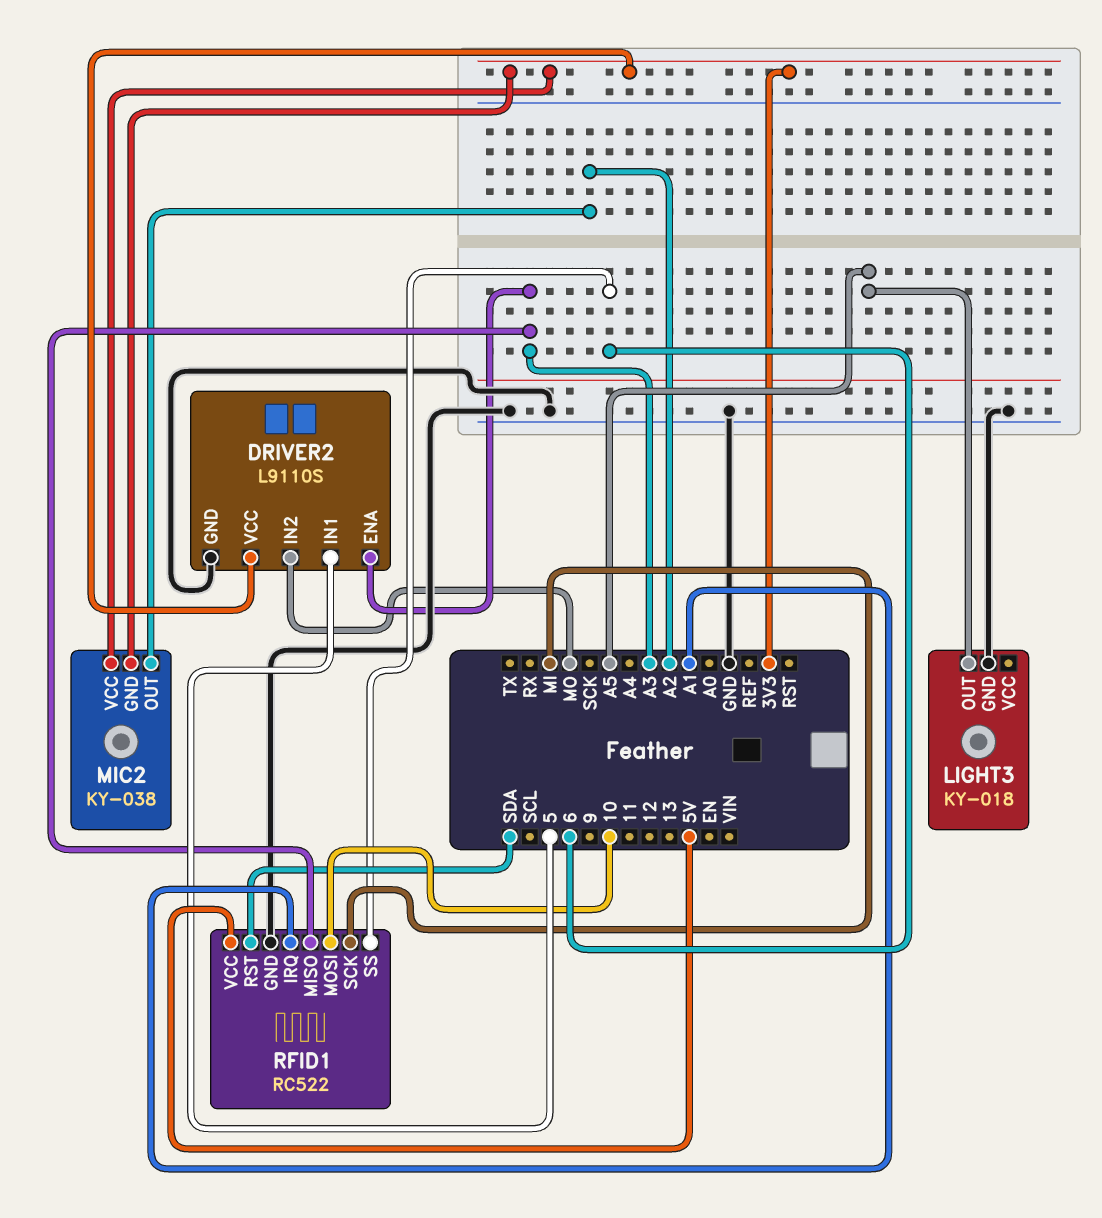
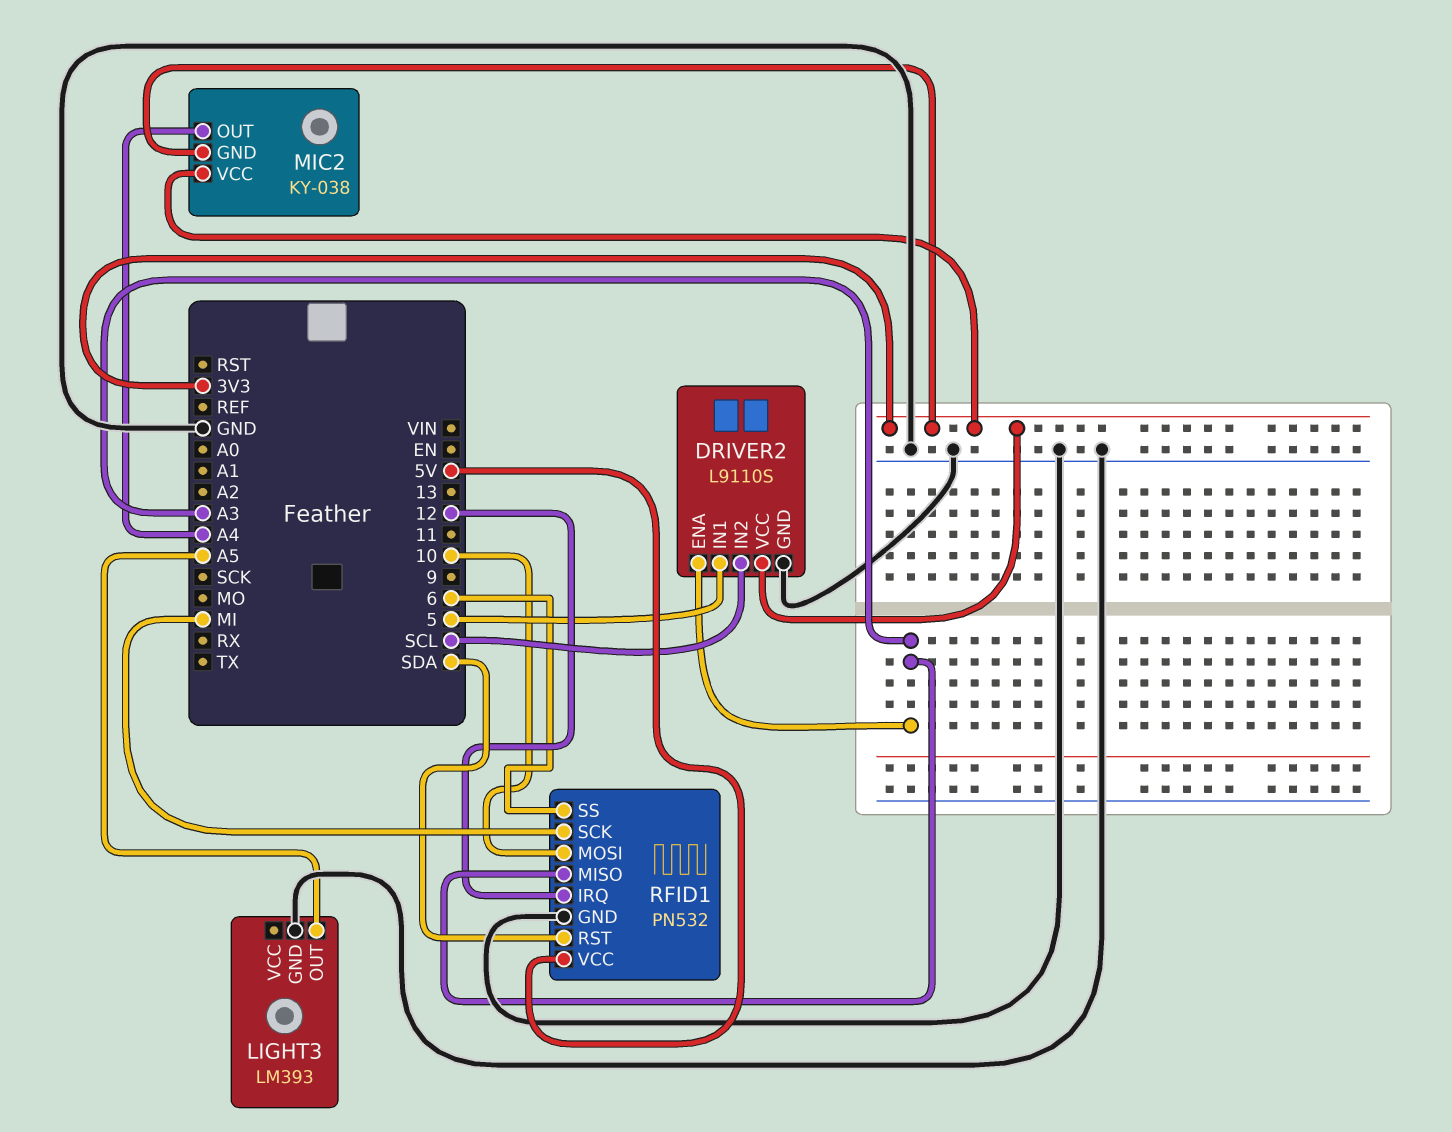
DRIVER2 pin IN2: MO -> SCL
LIGHT3: KY-018 -> LM393
MIC2 pin OUT: A2 -> A4
RFID1: RC522 -> PN532
RFID1 pin IRQ: A1 -> 12

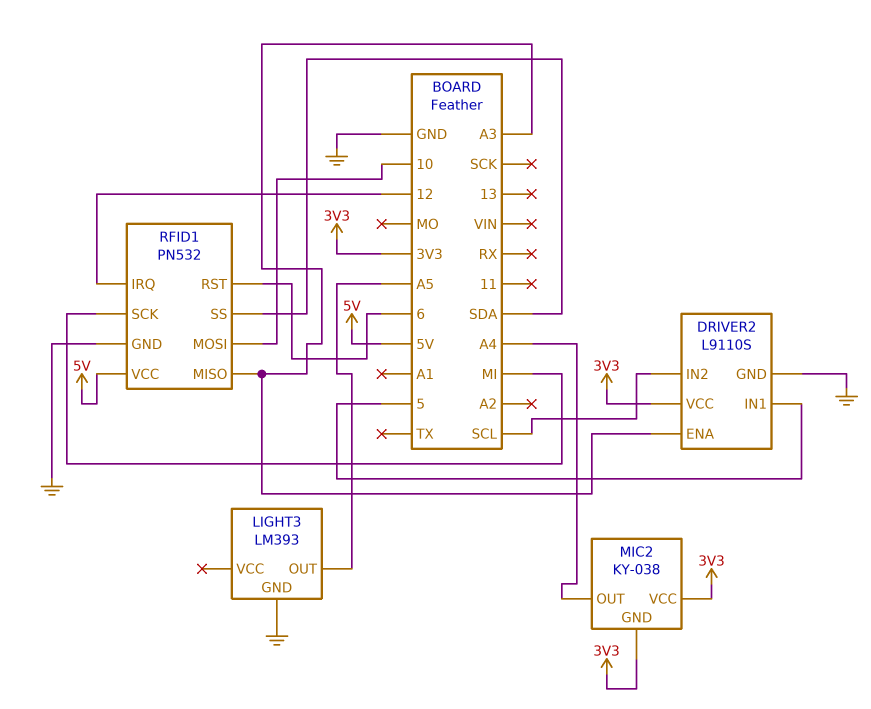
RFID1 pin RST: SDA -> 6
RFID1 pin SS: 6 -> SDA

